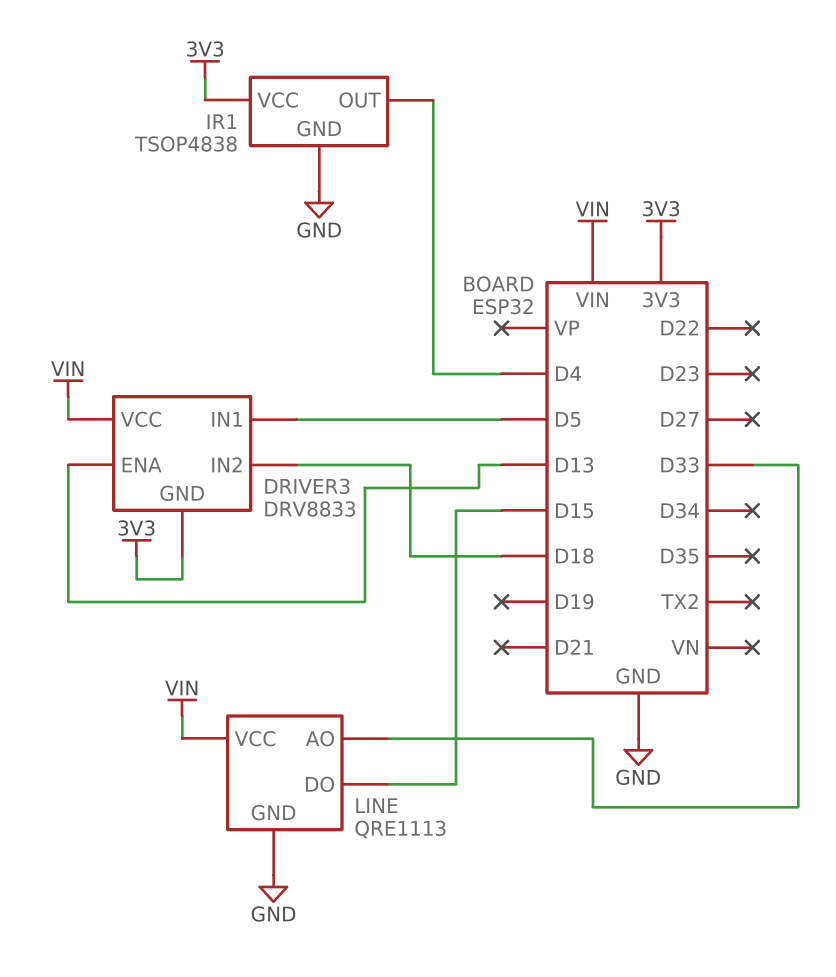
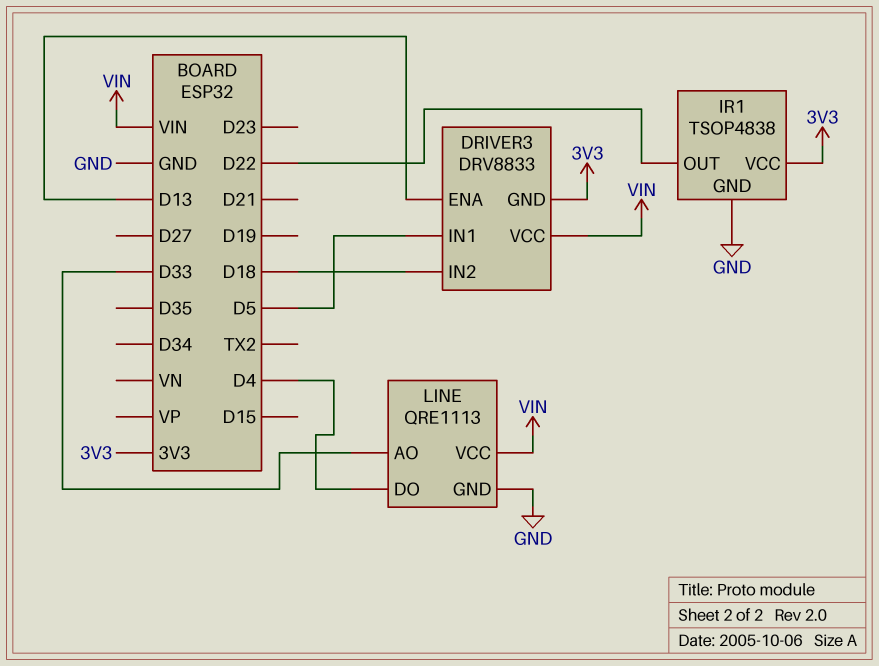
IR1 pin OUT: D4 -> D22
LINE pin DO: D15 -> D4

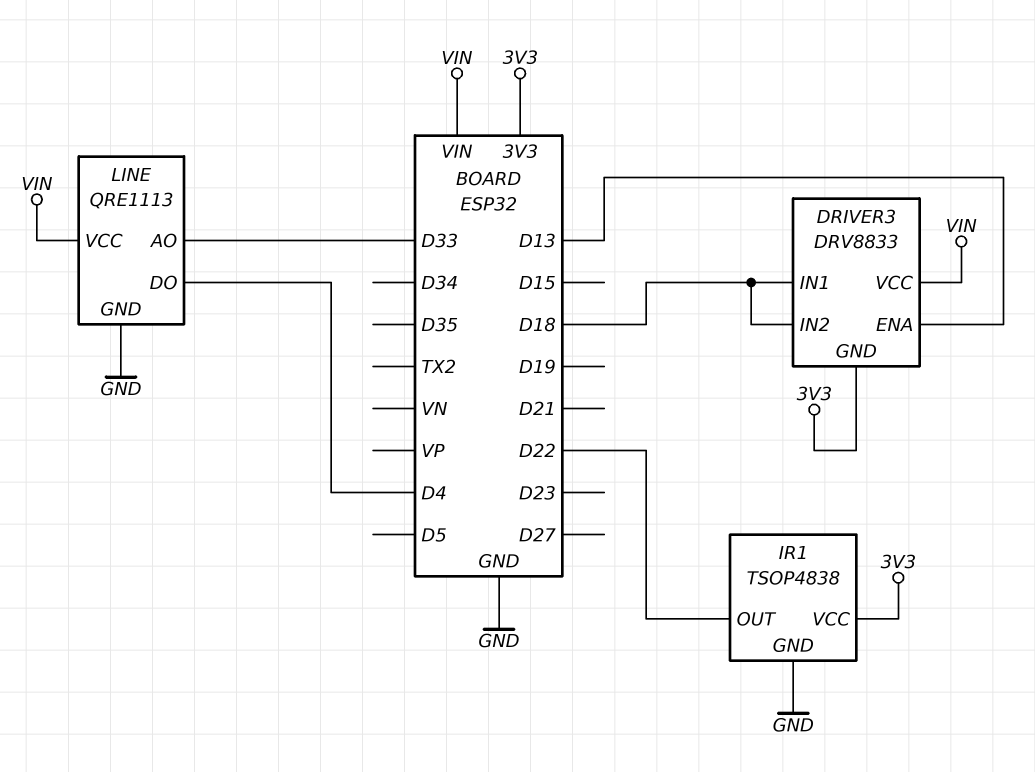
DRIVER3 pin IN1: D5 -> D18

